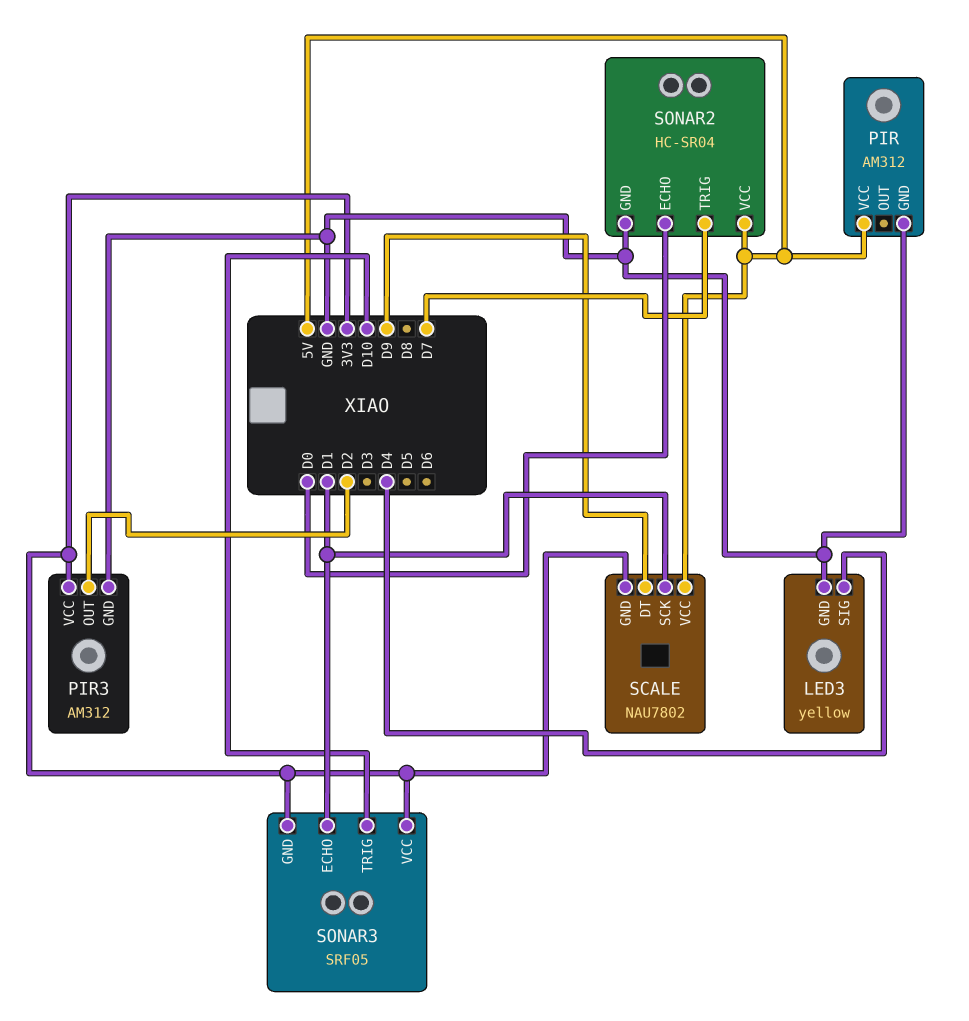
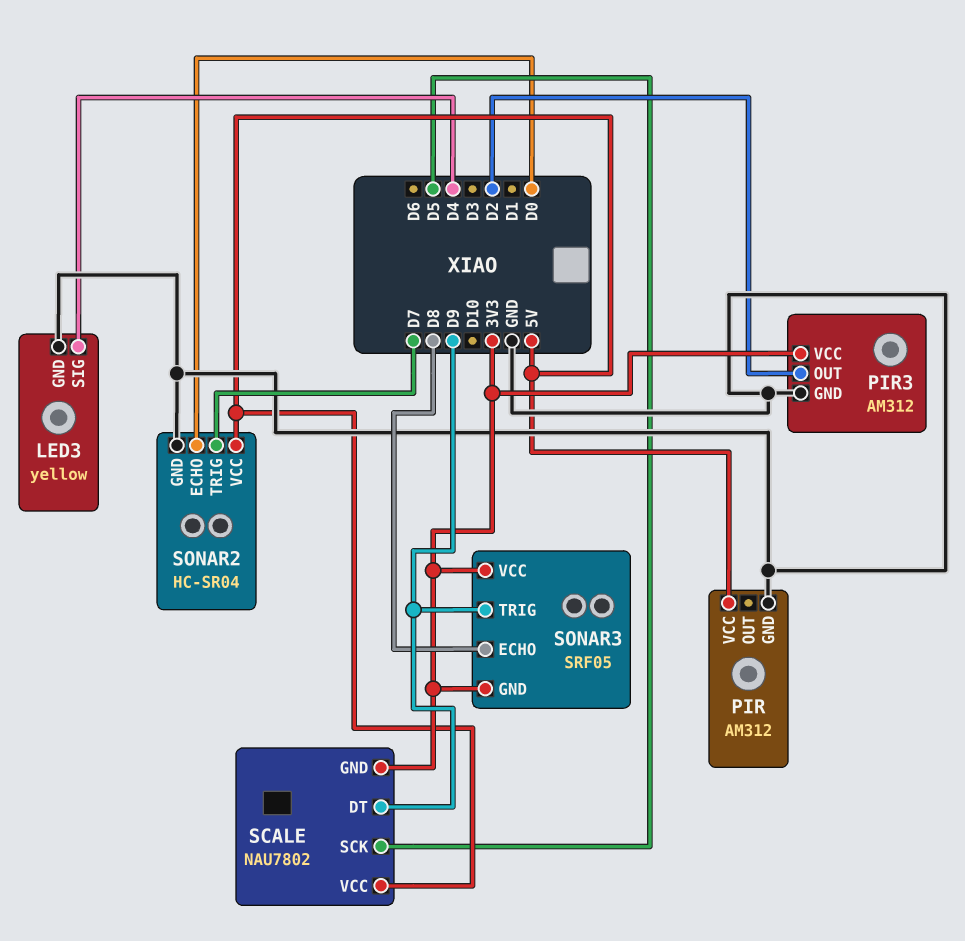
SCALE pin SCK: D1 -> D5
SONAR3 pin ECHO: D1 -> D8
SONAR3 pin TRIG: D10 -> D9

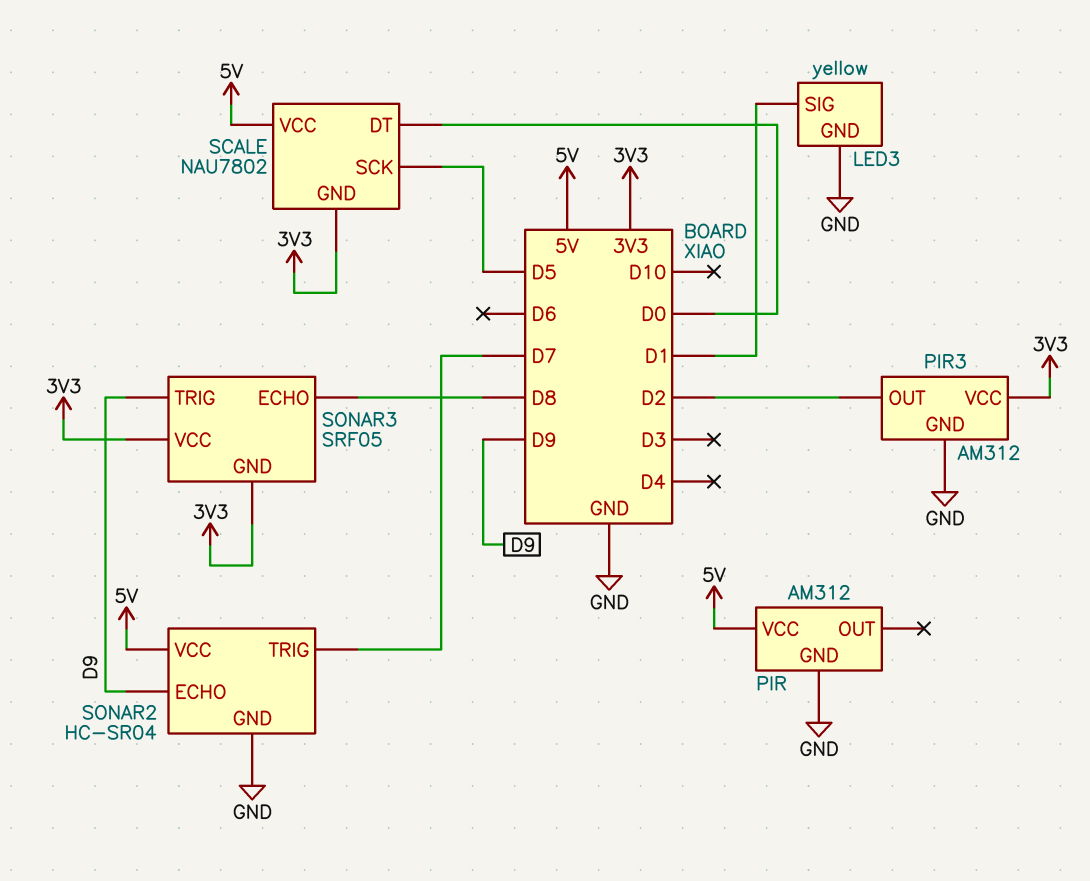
LED3 pin SIG: D4 -> D1
SCALE pin DT: D9 -> D0
SONAR2 pin ECHO: D0 -> D9

